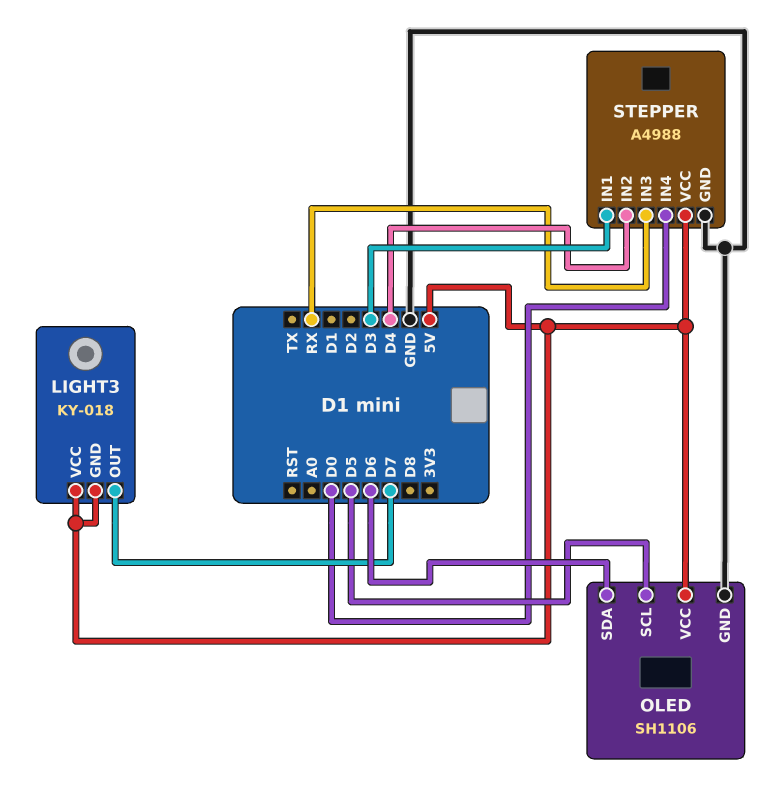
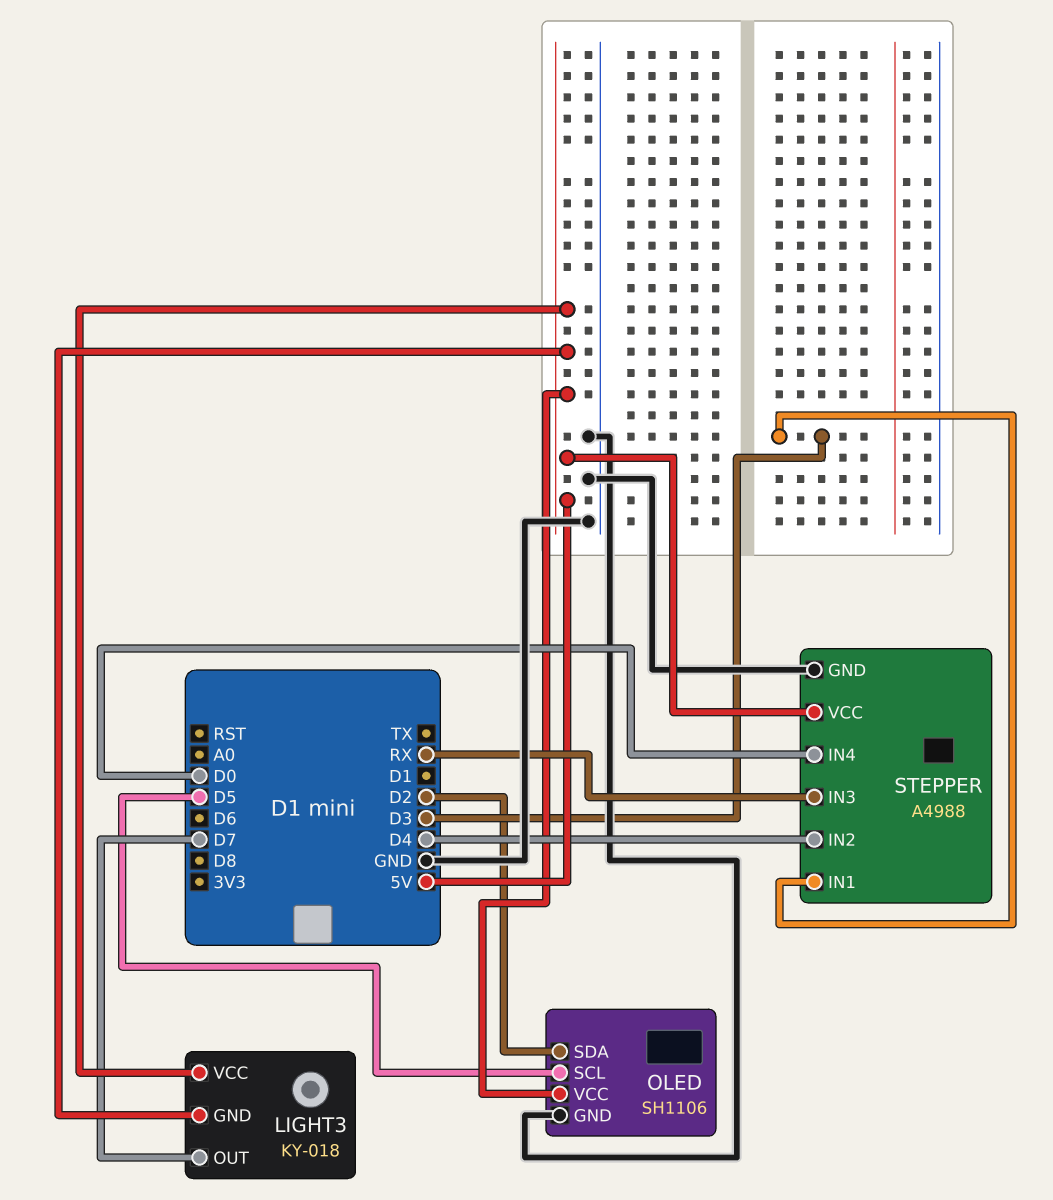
OLED pin SDA: D6 -> D2

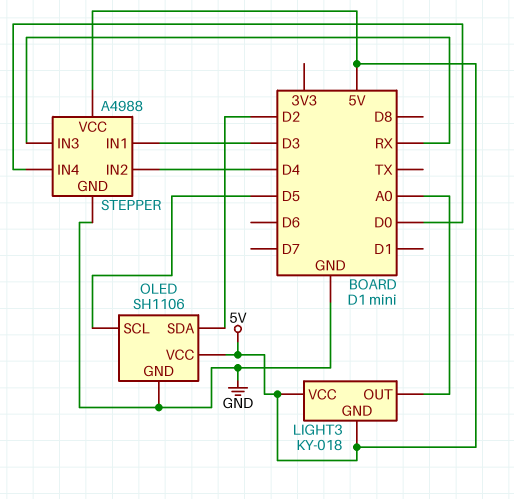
LIGHT3 pin OUT: D7 -> A0

